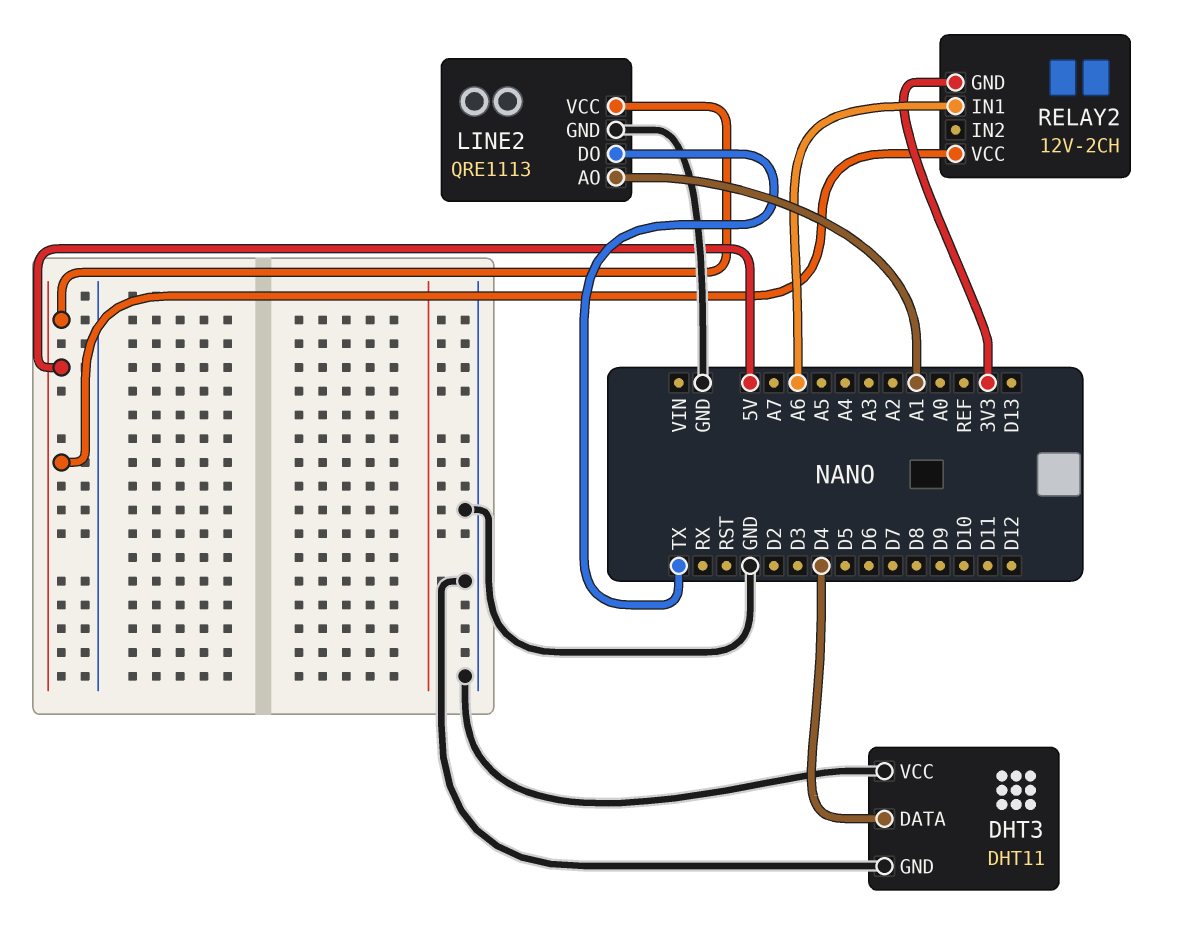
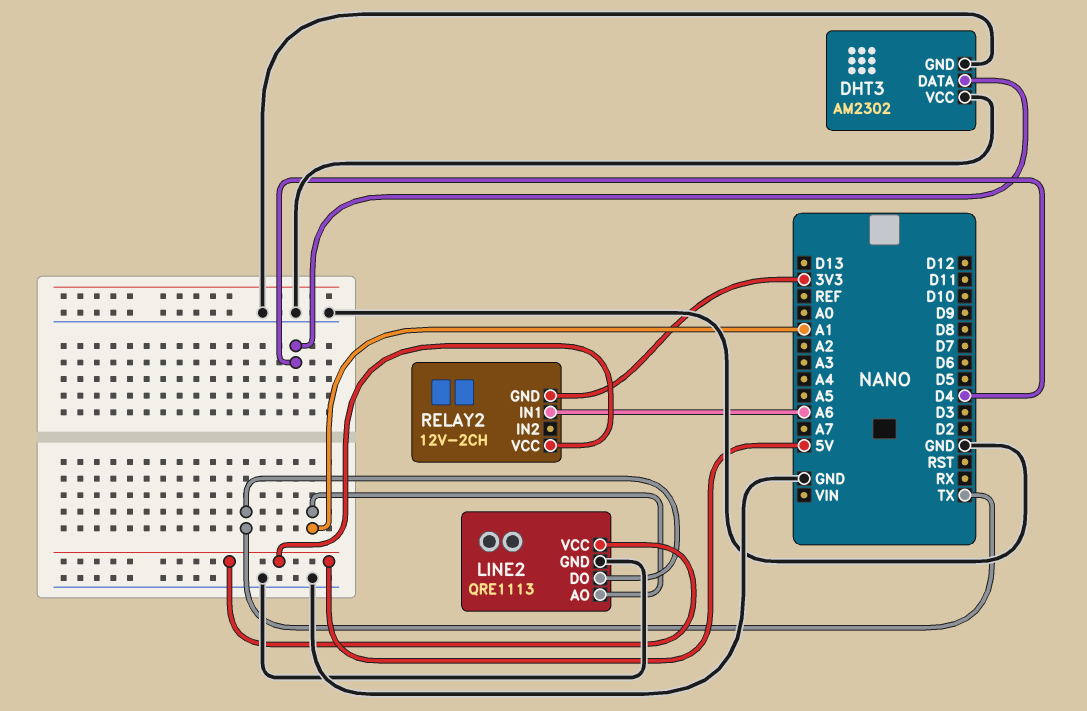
DHT3: DHT11 -> AM2302

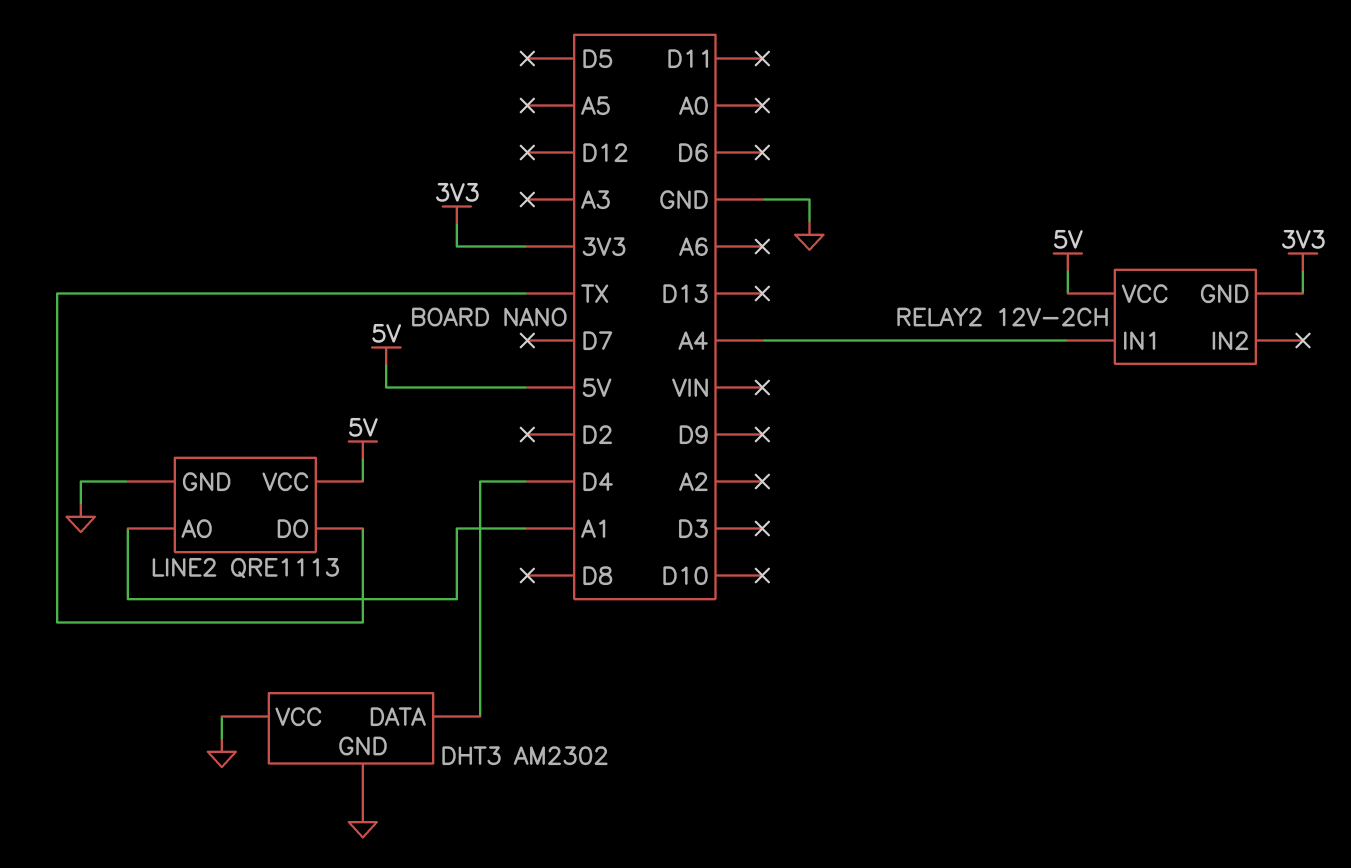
RELAY2 pin IN1: A6 -> A4

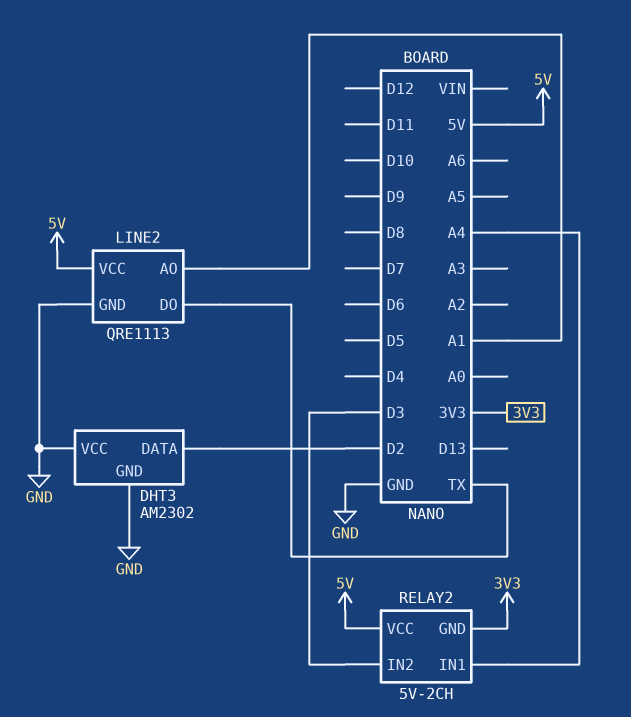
DHT3 pin DATA: D4 -> D2
RELAY2: 12V-2CH -> 5V-2CH
RELAY2 pin IN2: none -> D3

